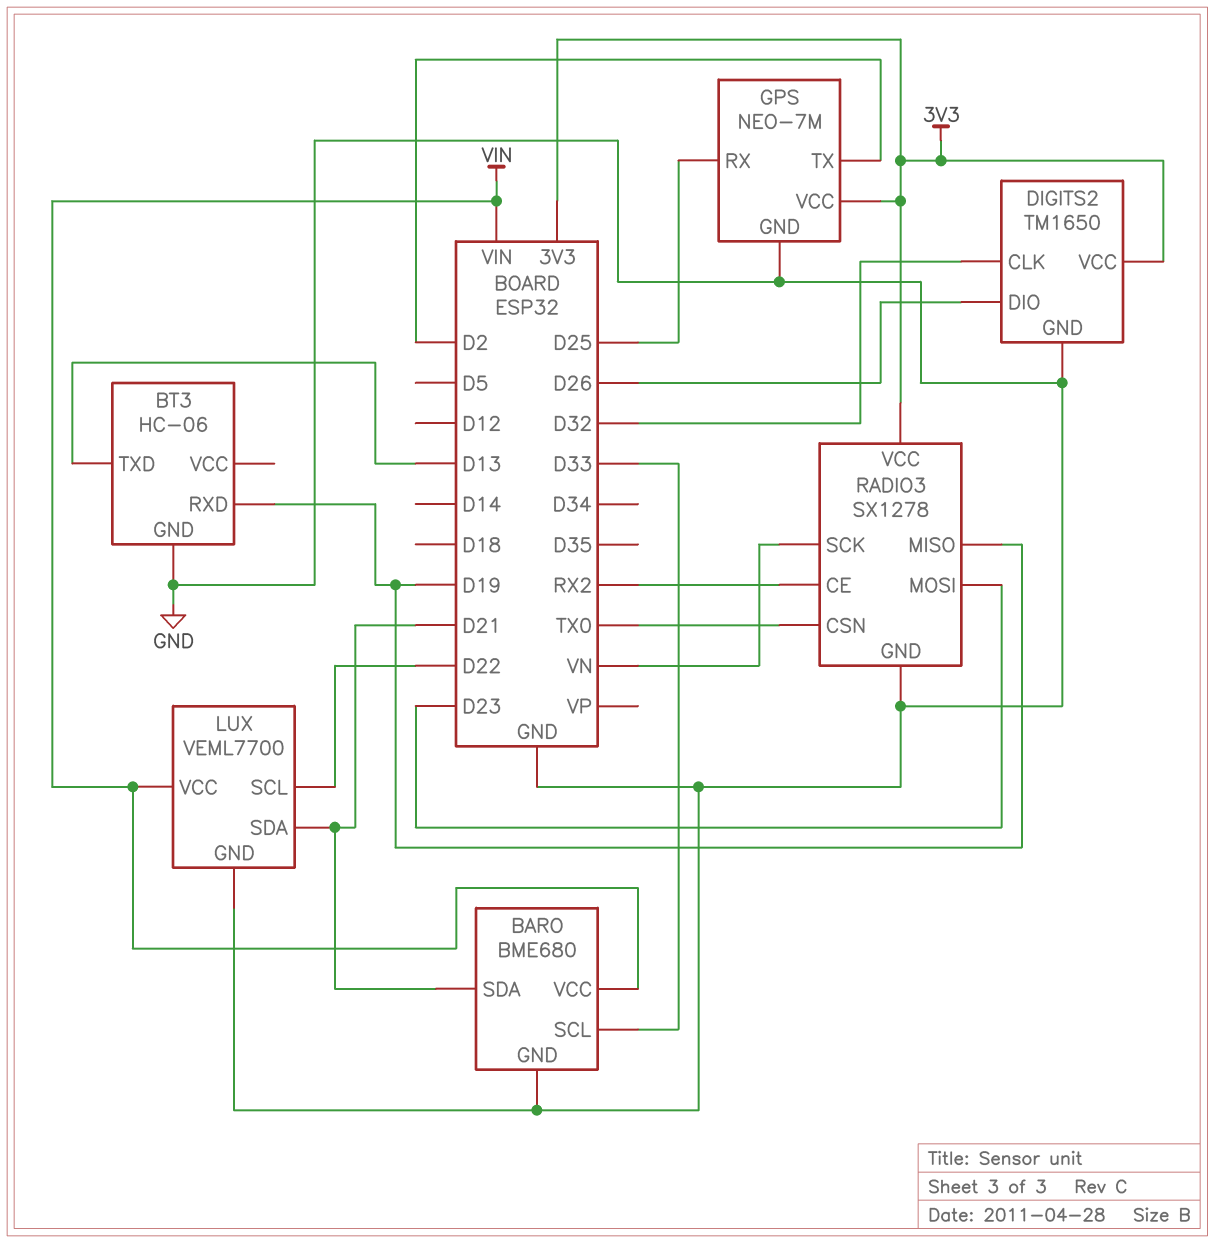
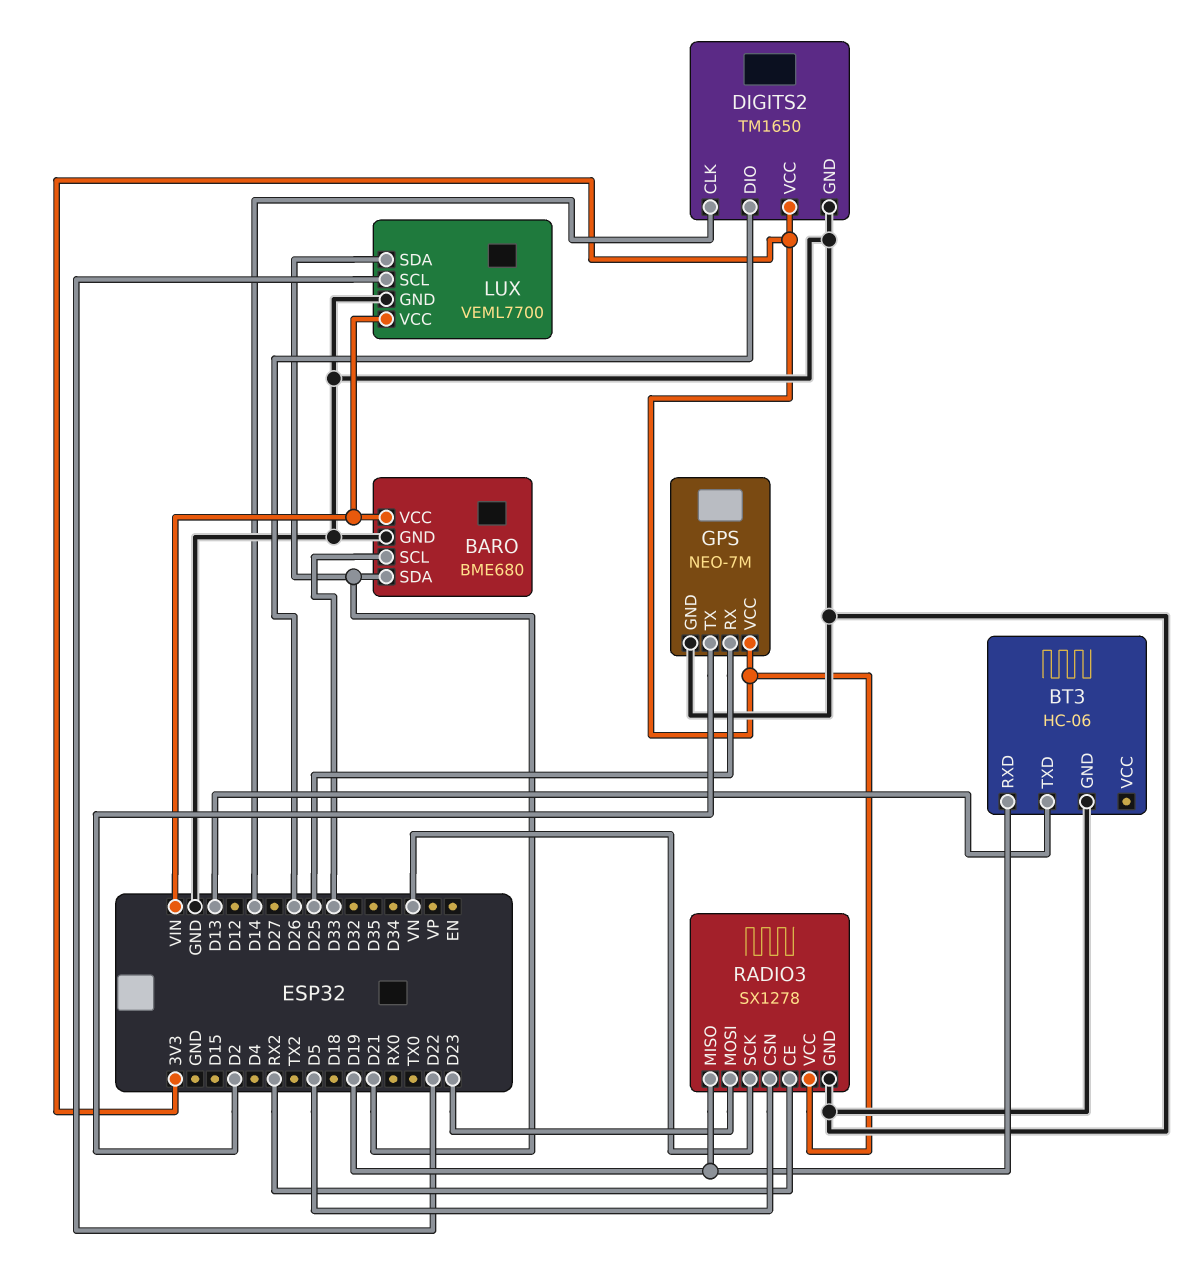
DIGITS2 pin CLK: D32 -> D14
RADIO3 pin CSN: TX0 -> D5

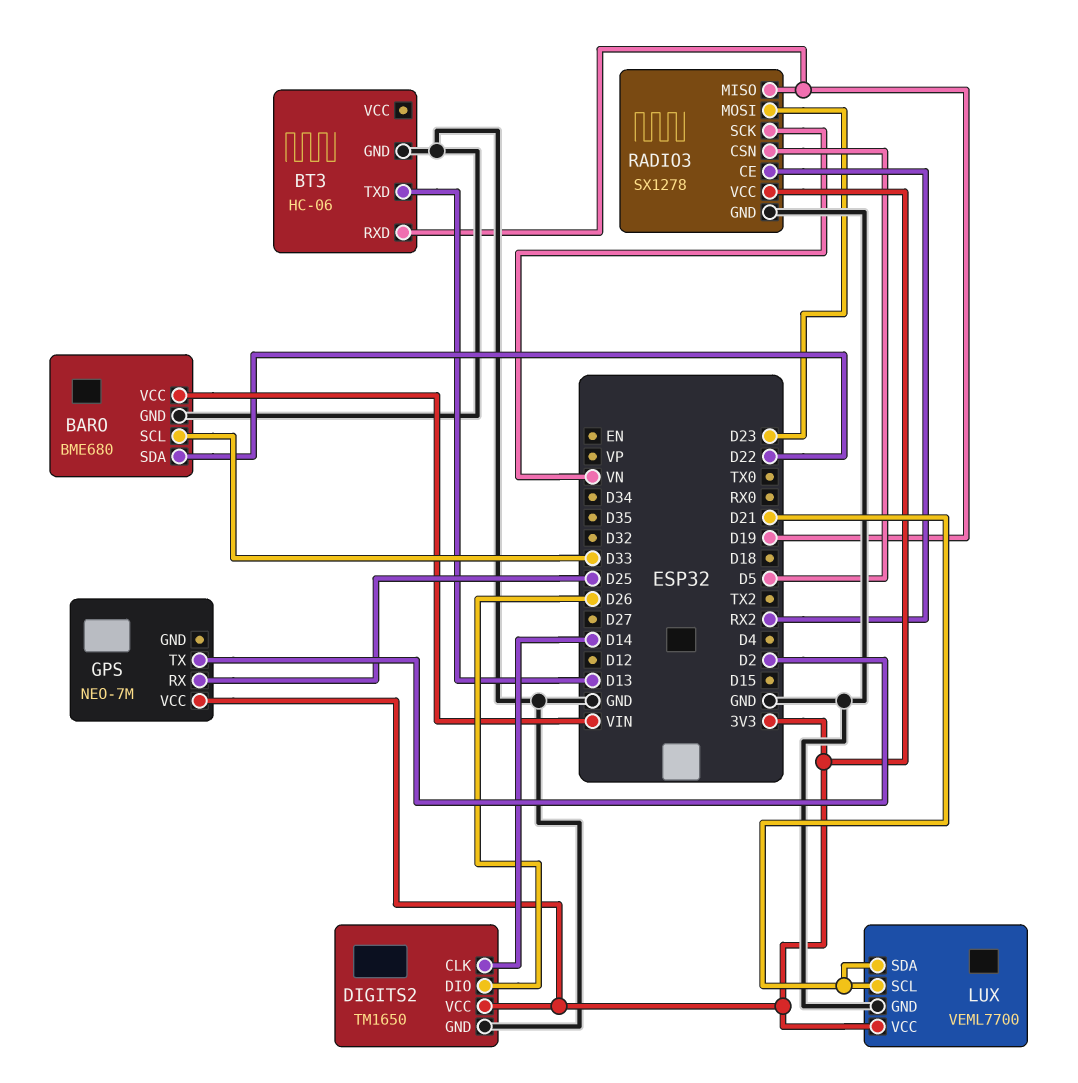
BARO pin SDA: D21 -> D22
GPS pin GND: GND -> none
LUX pin SCL: D22 -> D21
LUX pin VCC: VIN -> 3V3

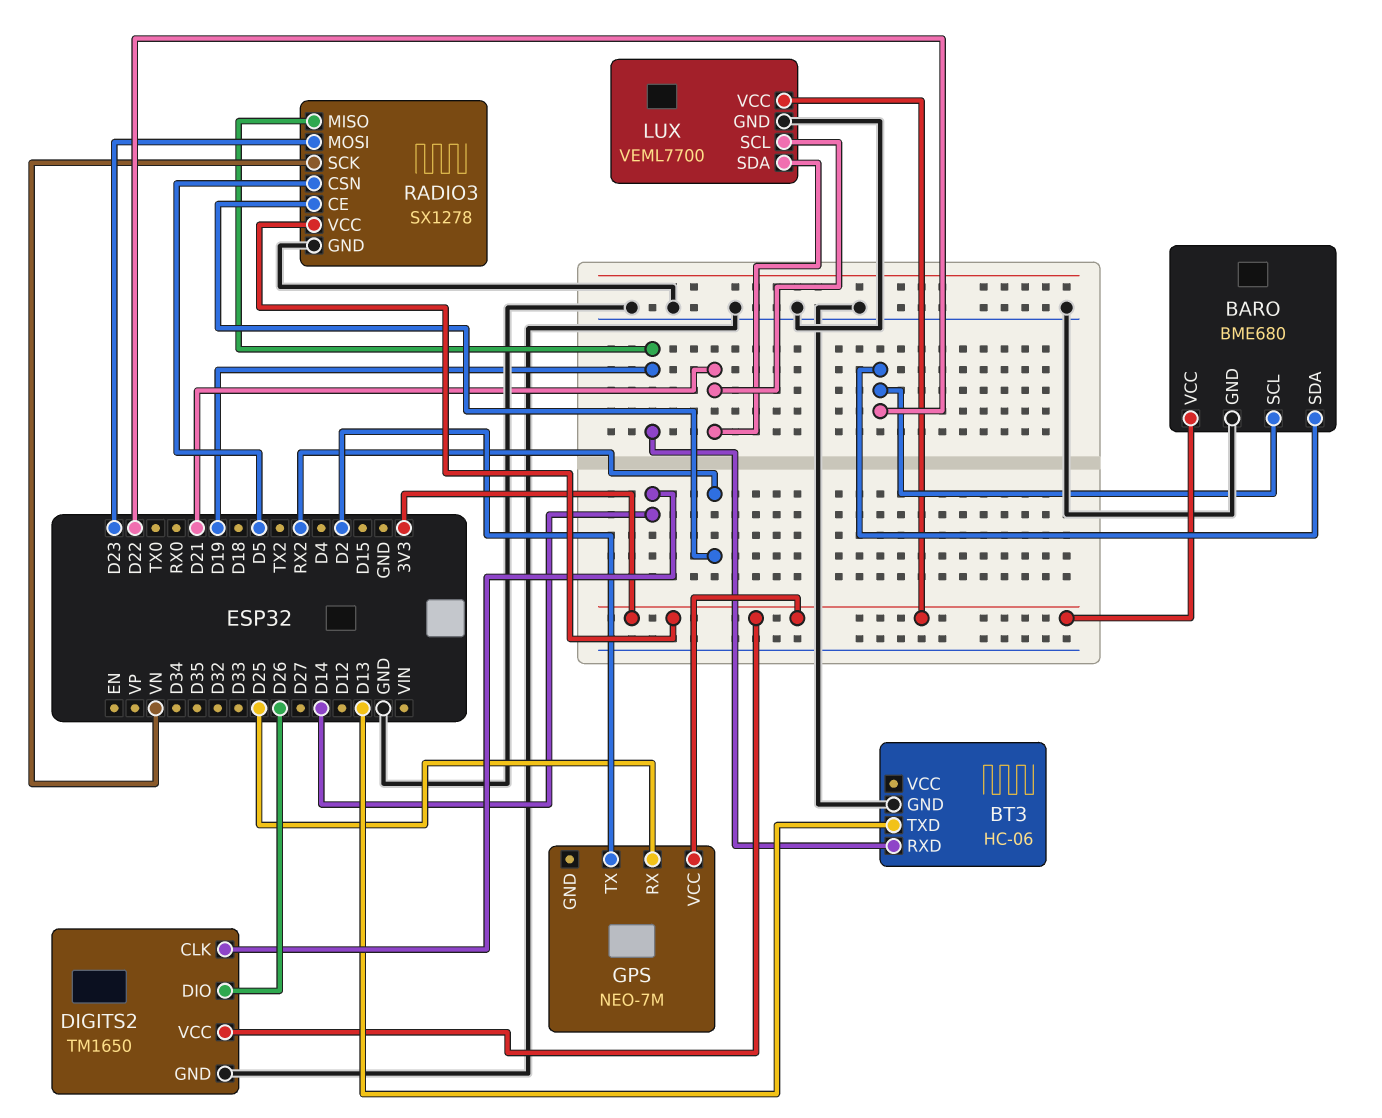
BARO pin SCL: D33 -> D22
BARO pin VCC: VIN -> 3V3

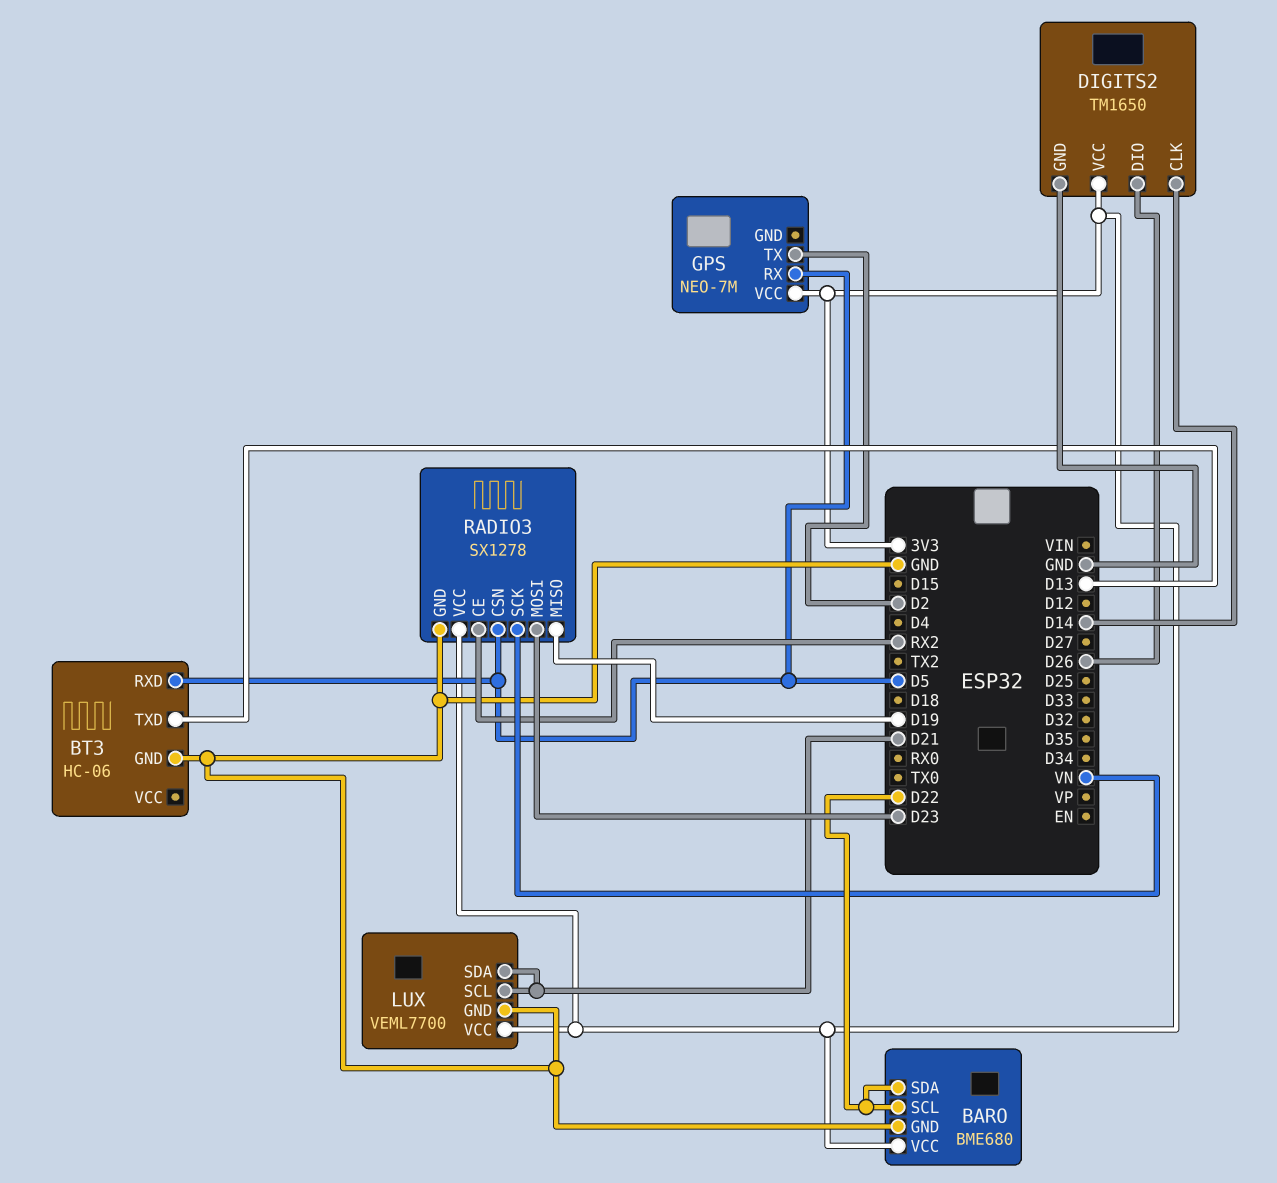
BT3 pin RXD: D19 -> D5
GPS pin RX: D25 -> D5

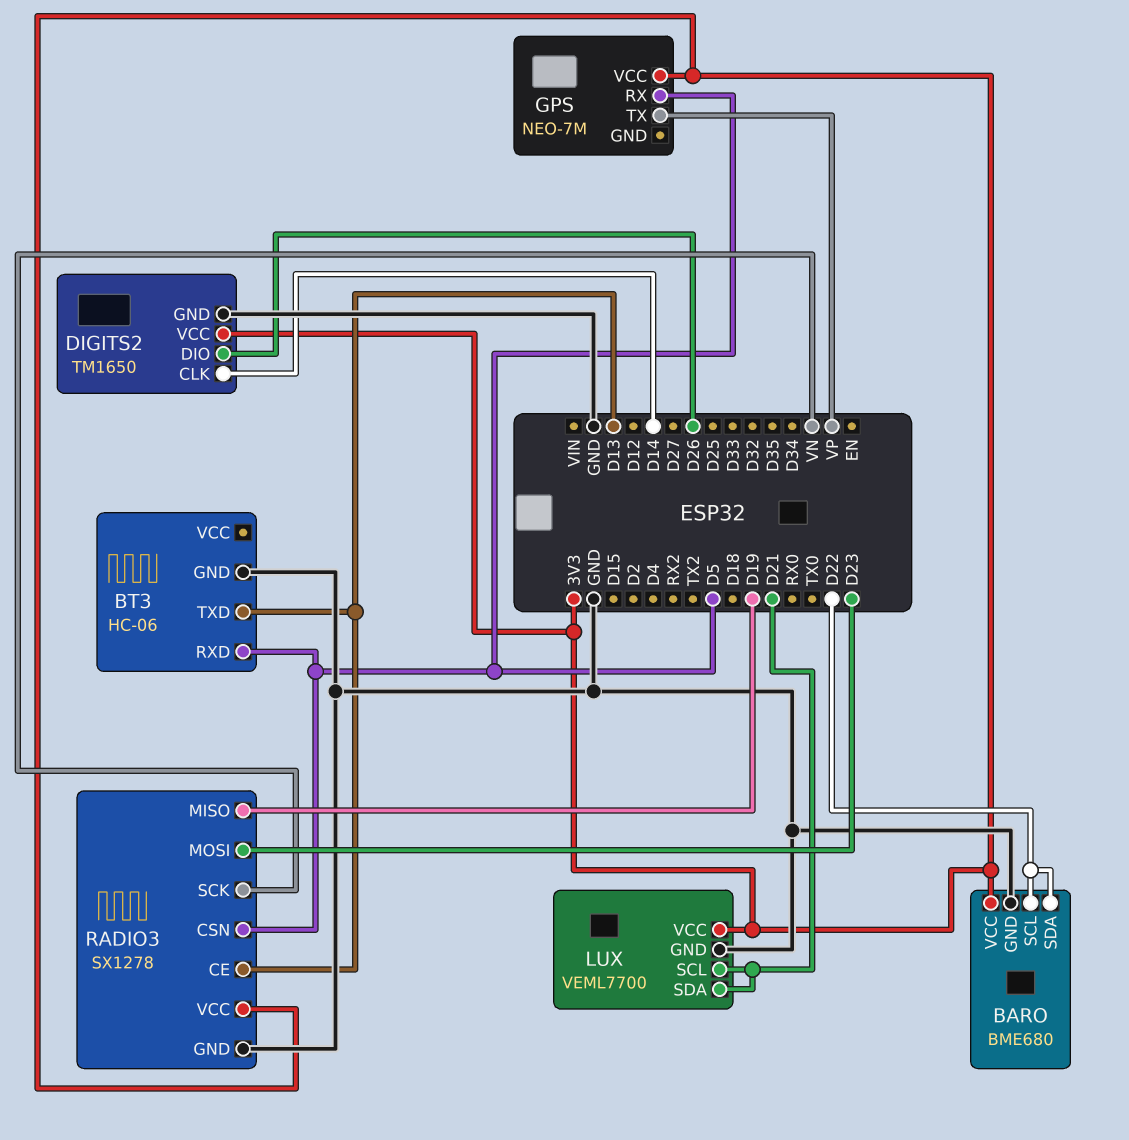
GPS pin TX: D2 -> VP
RADIO3 pin CE: RX2 -> D13

